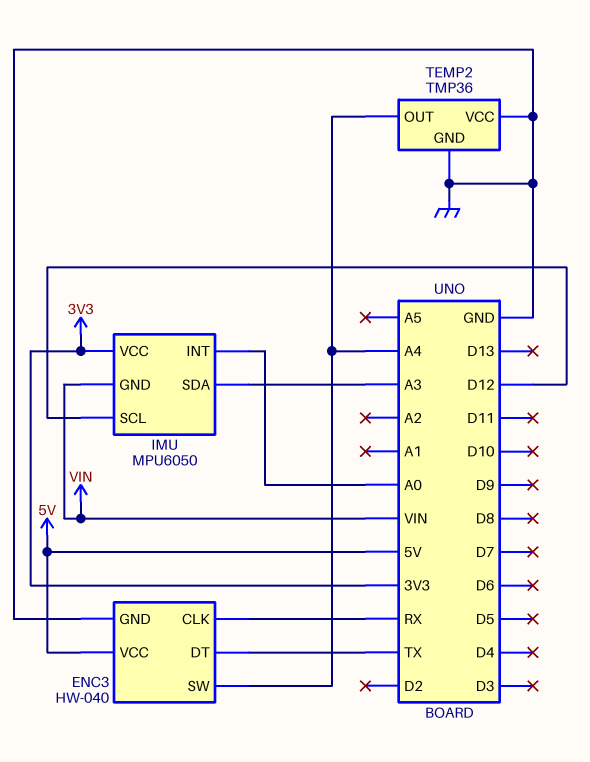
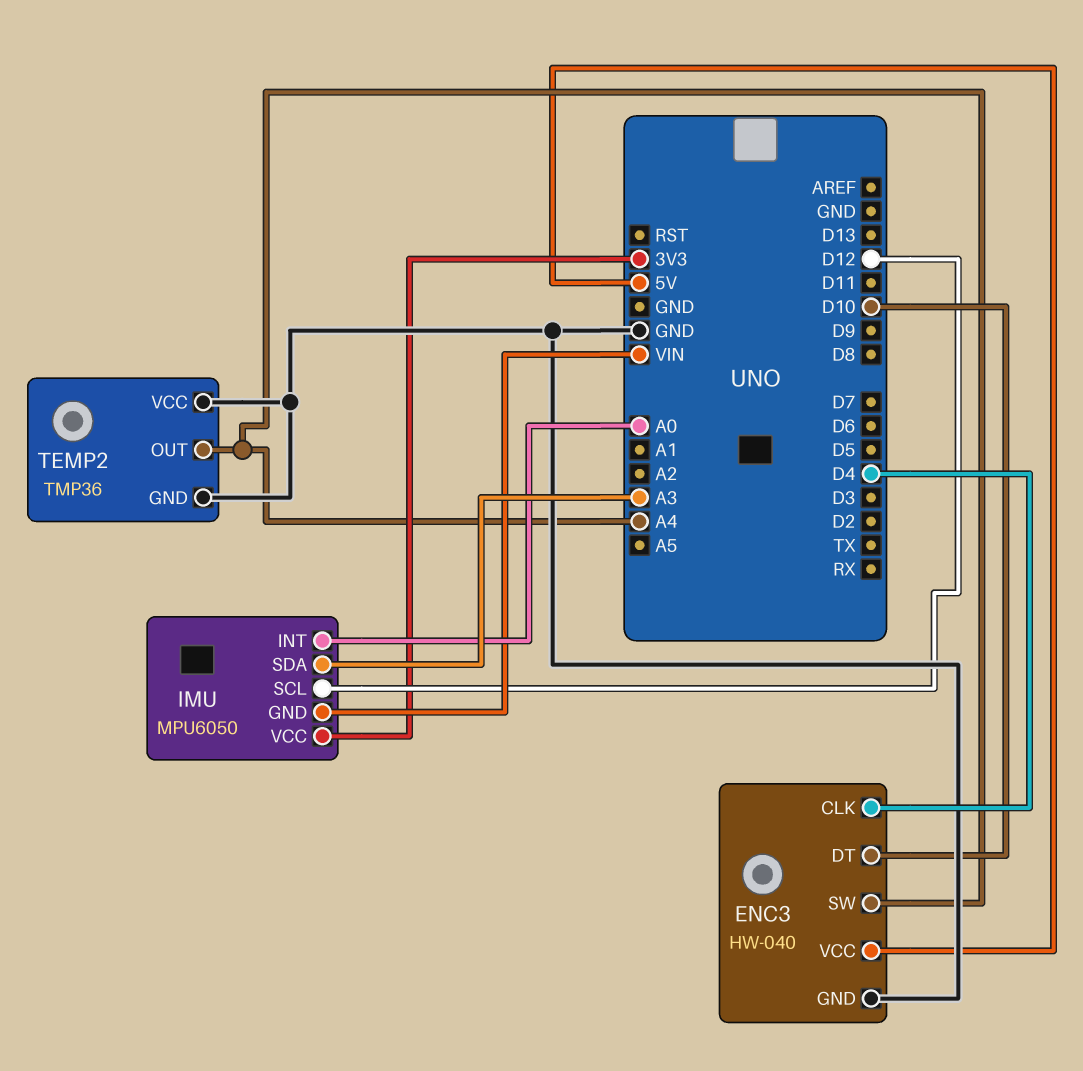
ENC3 pin CLK: RX -> D4
ENC3 pin DT: TX -> D10

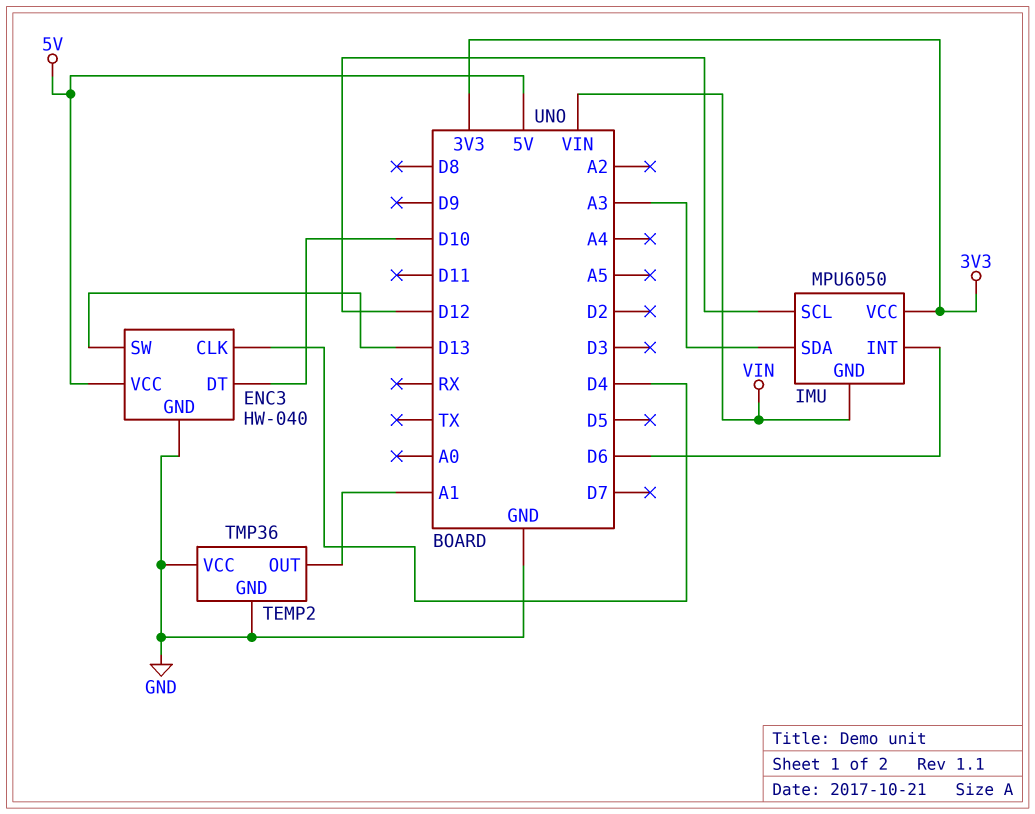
ENC3 pin SW: A4 -> D13
IMU pin INT: A0 -> D6
TEMP2 pin OUT: A4 -> A1

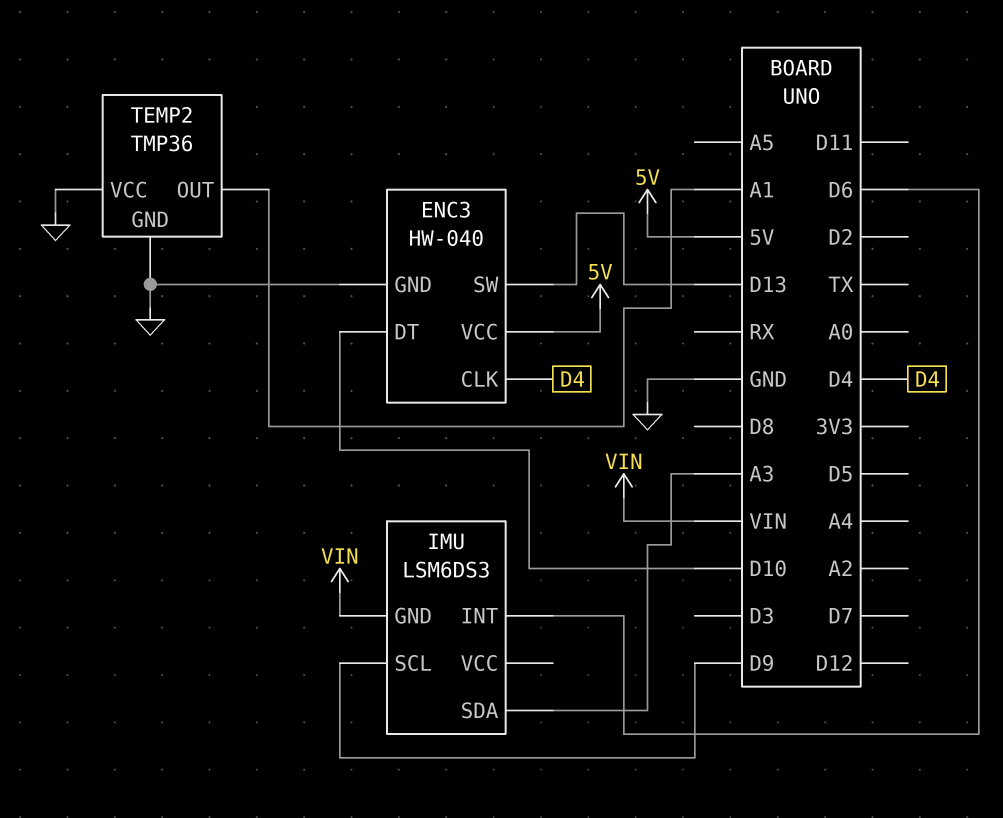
IMU: MPU6050 -> LSM6DS3
IMU pin SCL: D12 -> D9
IMU pin VCC: 3V3 -> none

